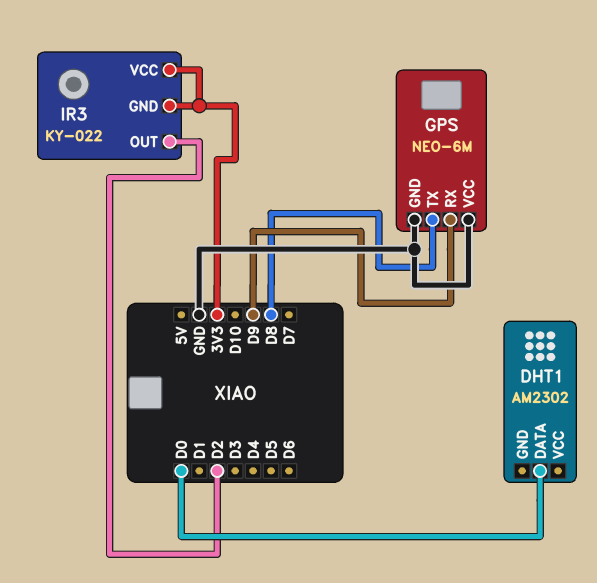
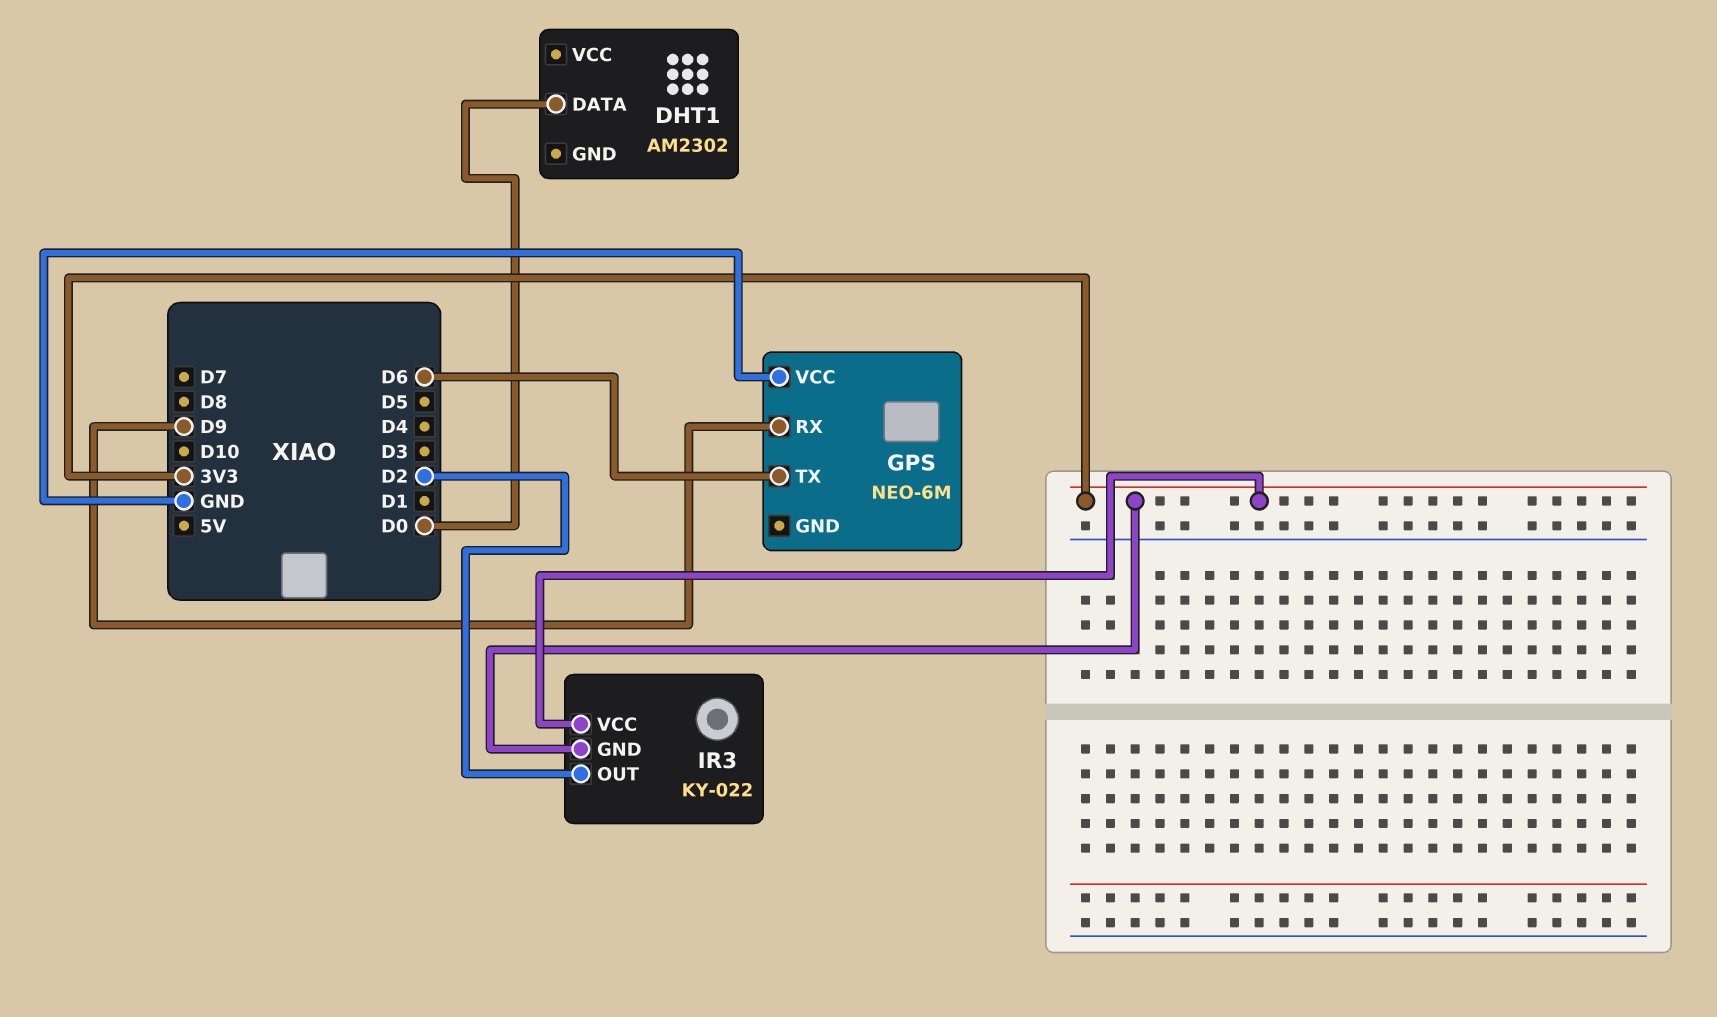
GPS pin GND: GND -> none
GPS pin TX: D8 -> D6

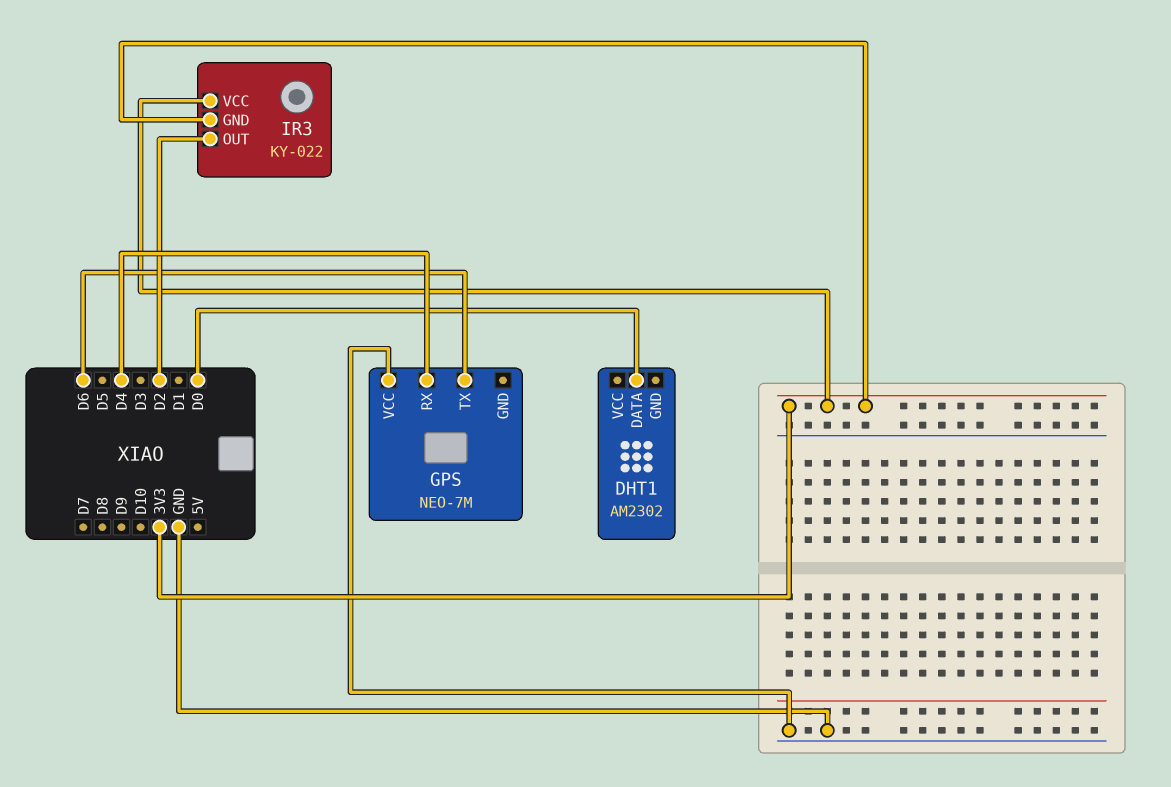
GPS: NEO-6M -> NEO-7M
GPS pin RX: D9 -> D4

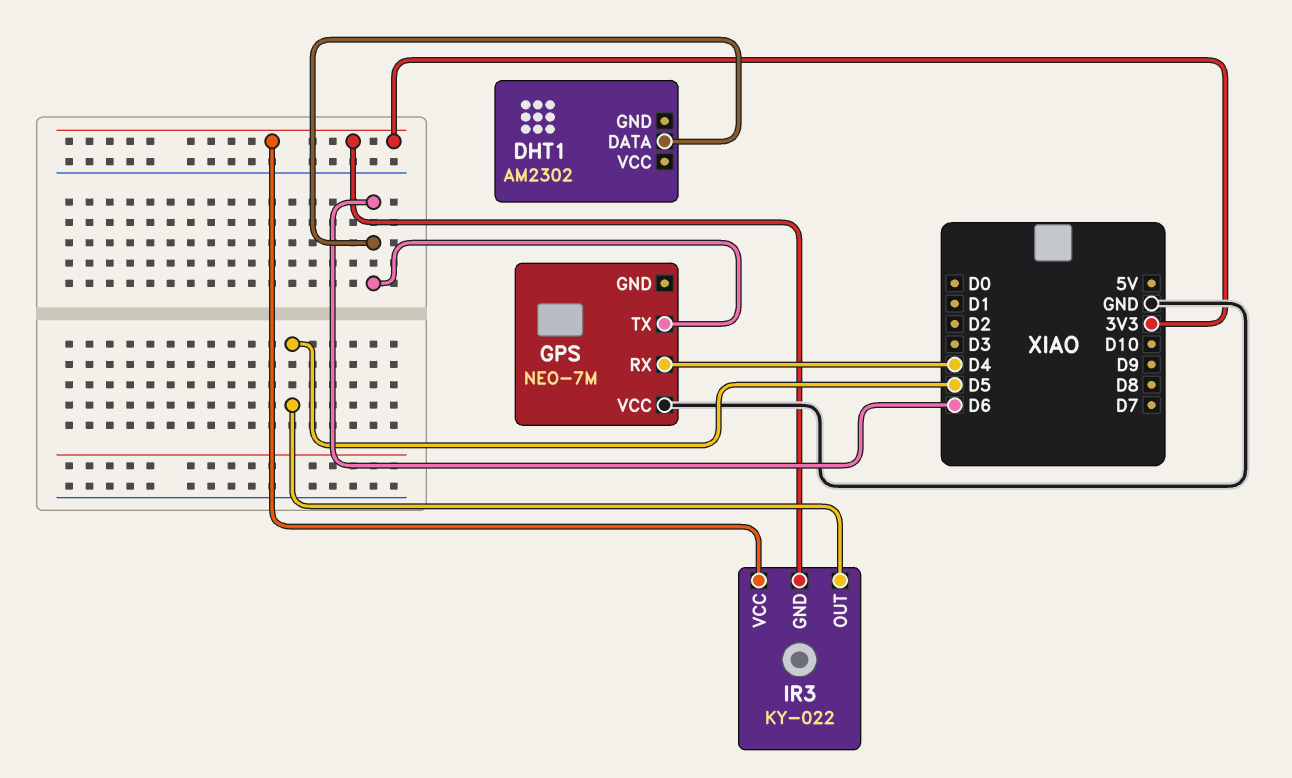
DHT1 pin DATA: D0 -> D6
IR3 pin OUT: D2 -> D5

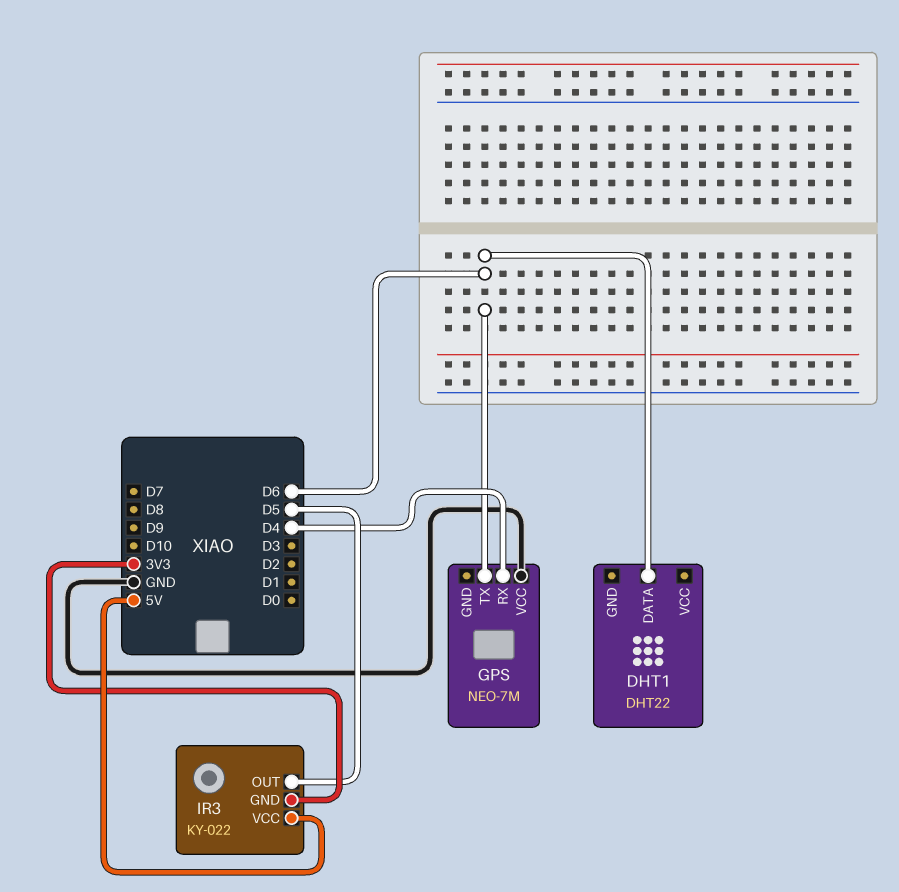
DHT1: AM2302 -> DHT22
IR3 pin VCC: 3V3 -> 5V

